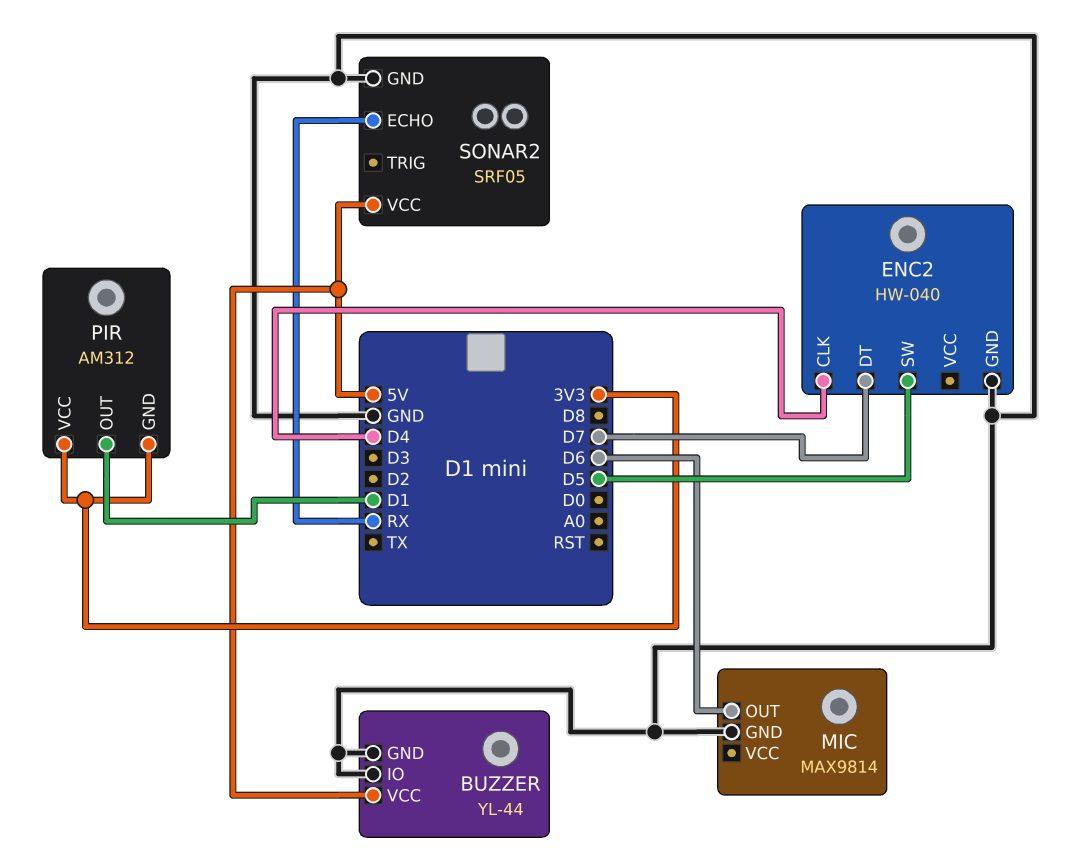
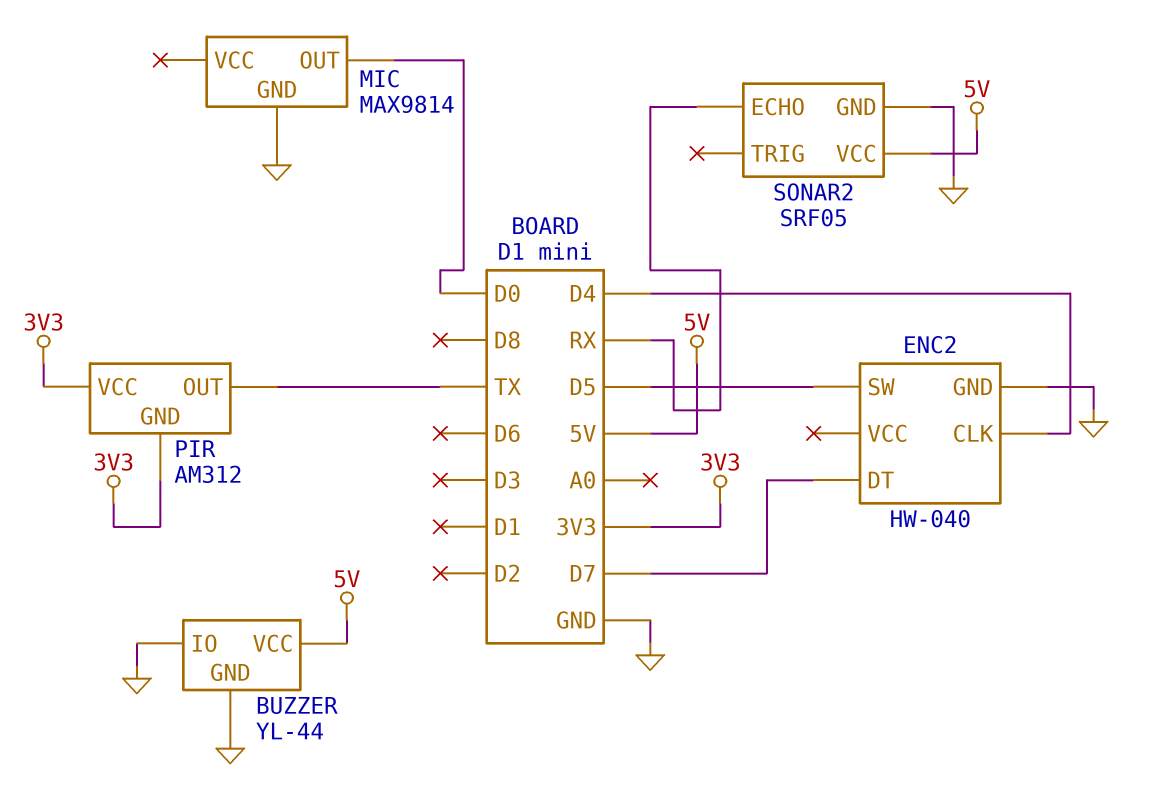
MIC pin OUT: D6 -> D0
PIR pin OUT: D1 -> TX

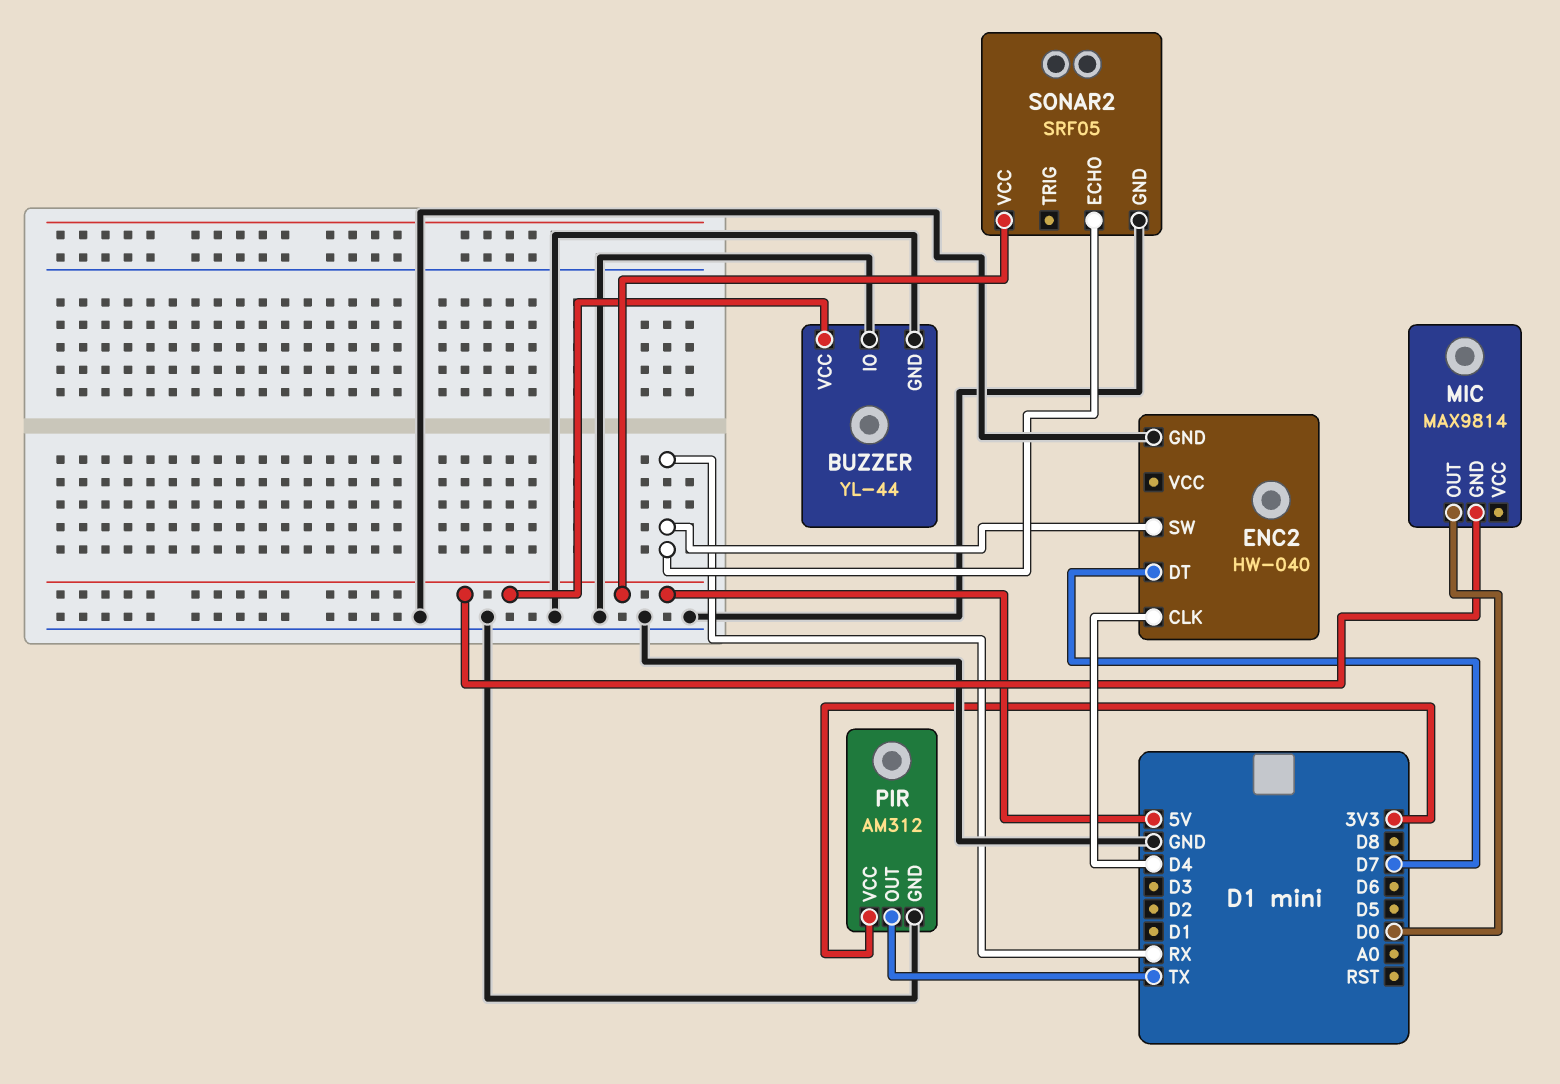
ENC2 pin SW: D5 -> RX
MIC pin GND: GND -> 5V
PIR pin GND: 3V3 -> GND

